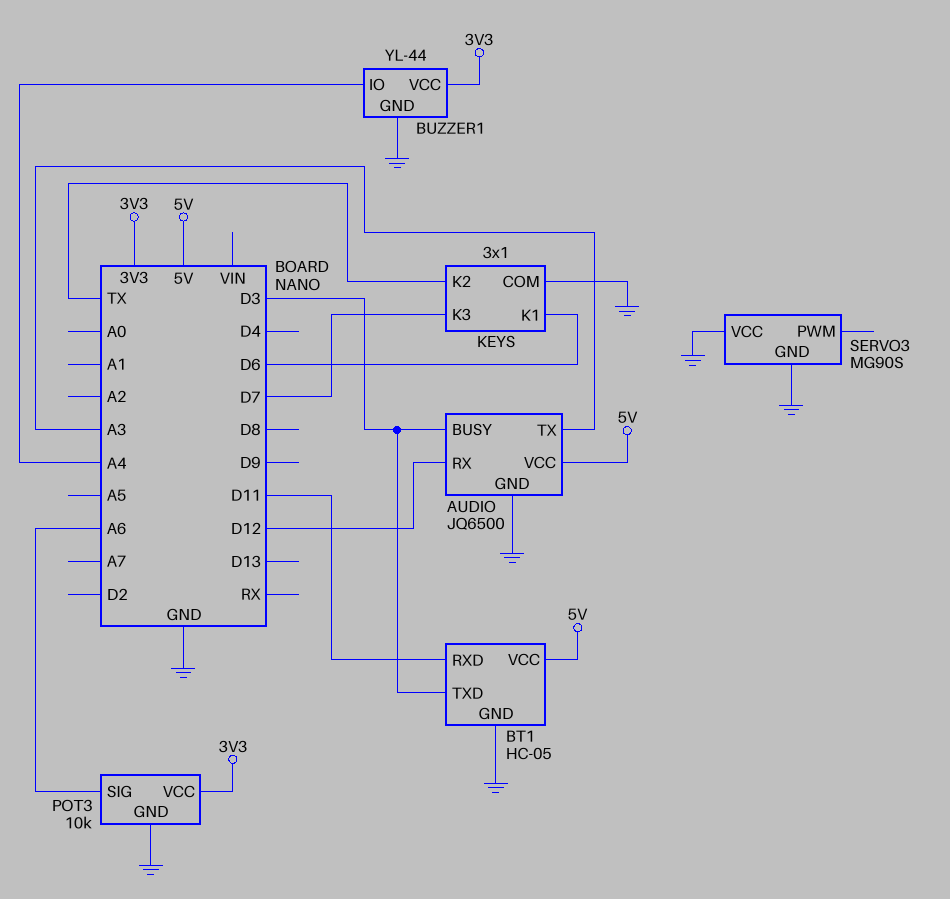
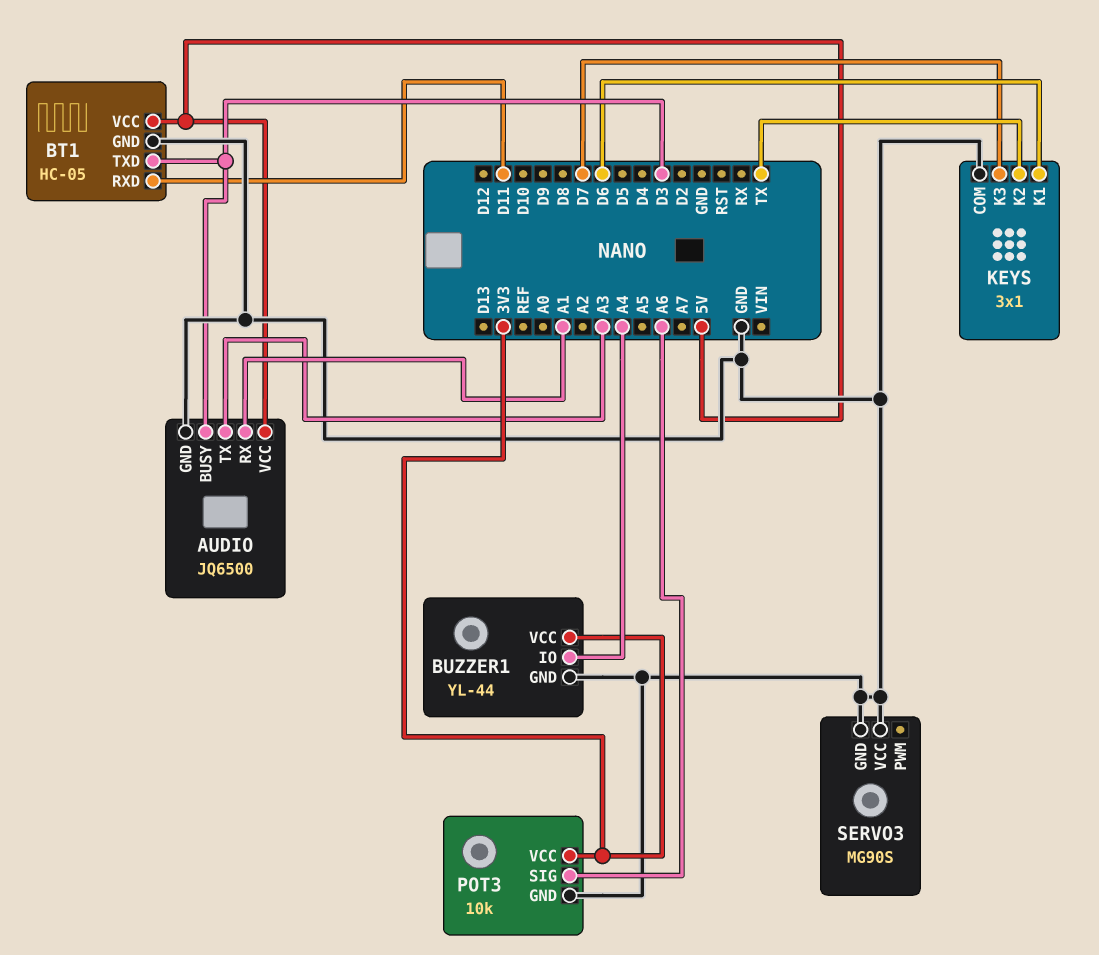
AUDIO pin RX: D12 -> A1

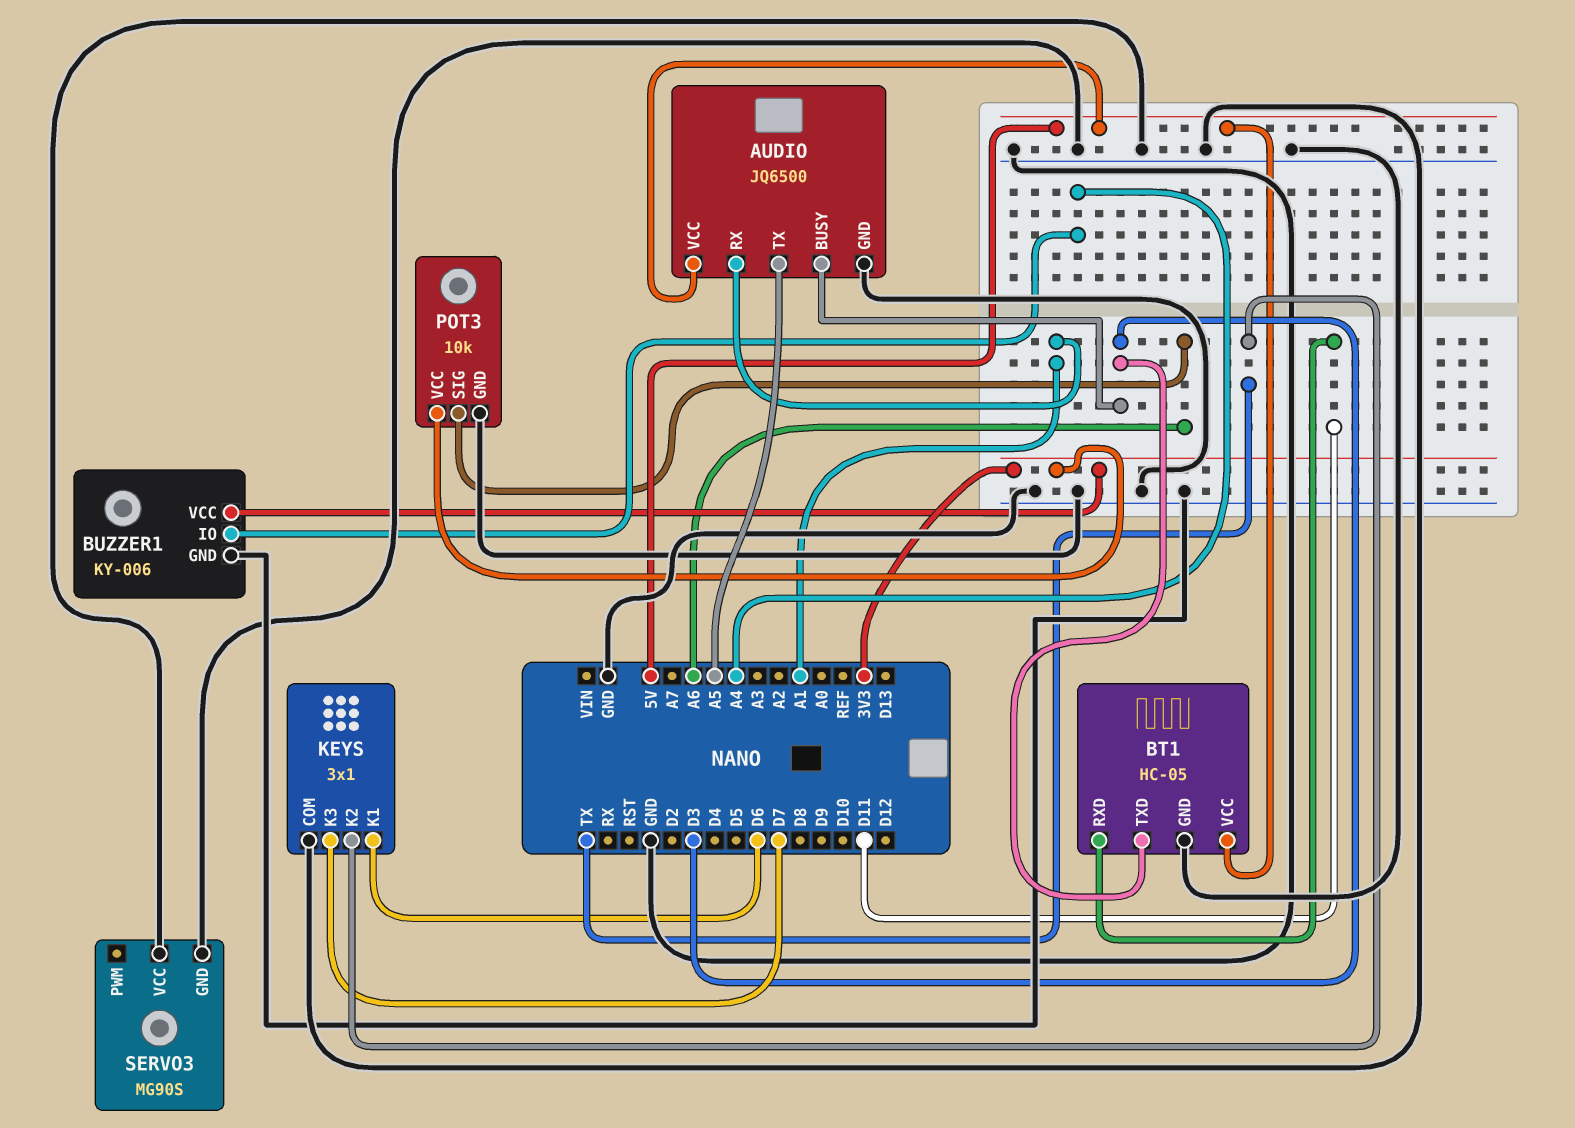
AUDIO pin TX: A3 -> A5
BUZZER1: YL-44 -> KY-006

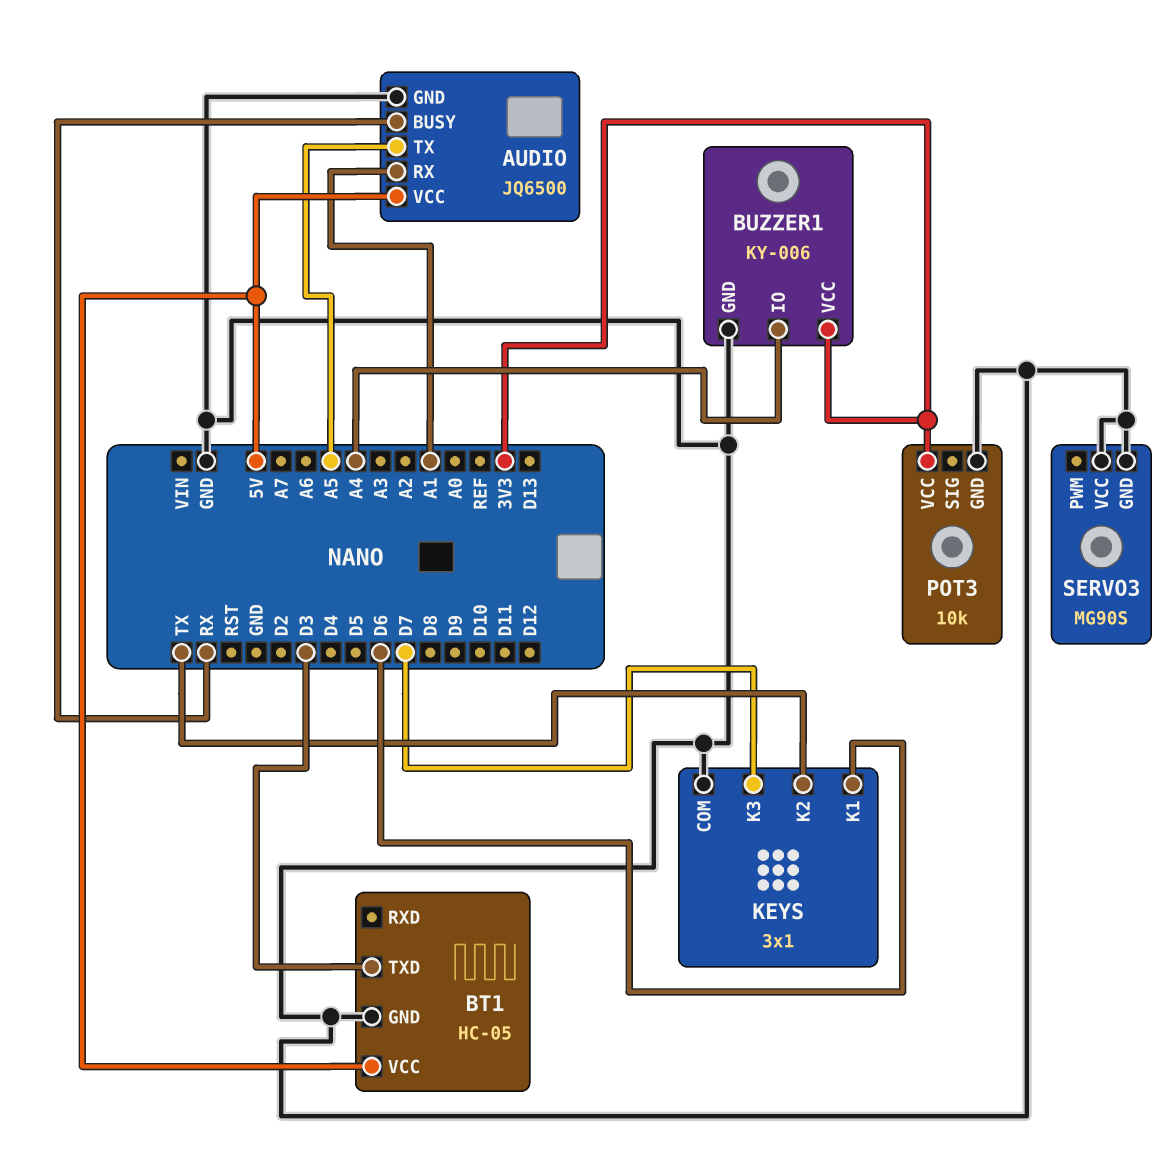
AUDIO pin BUSY: D3 -> RX
BT1 pin RXD: D11 -> none
POT3 pin SIG: A6 -> none

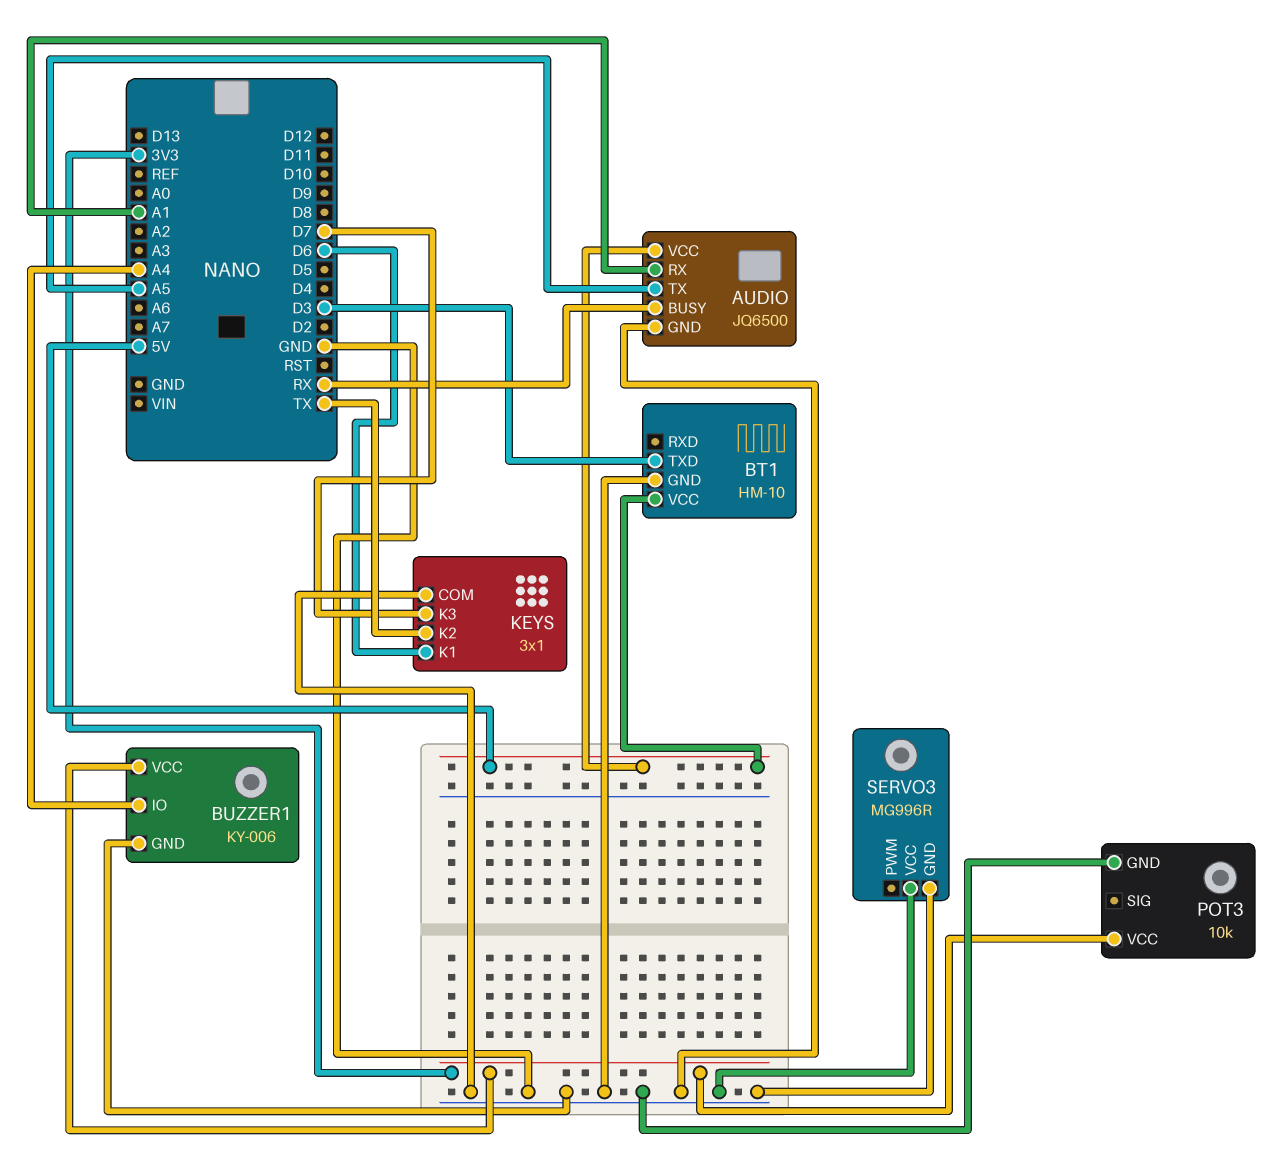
BT1: HC-05 -> HM-10
SERVO3: MG90S -> MG996R

